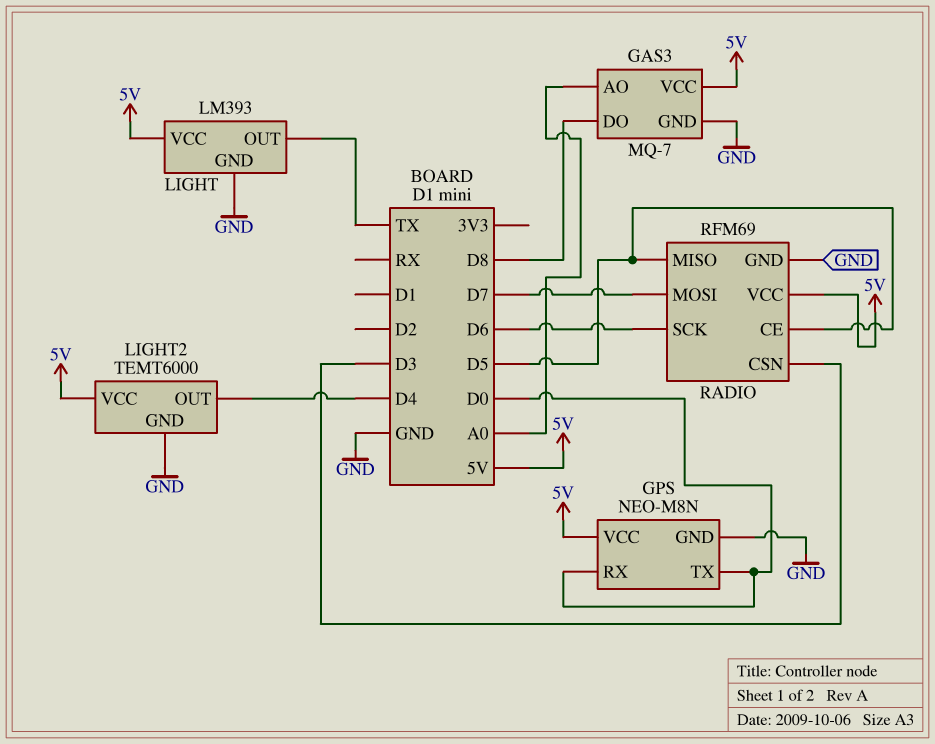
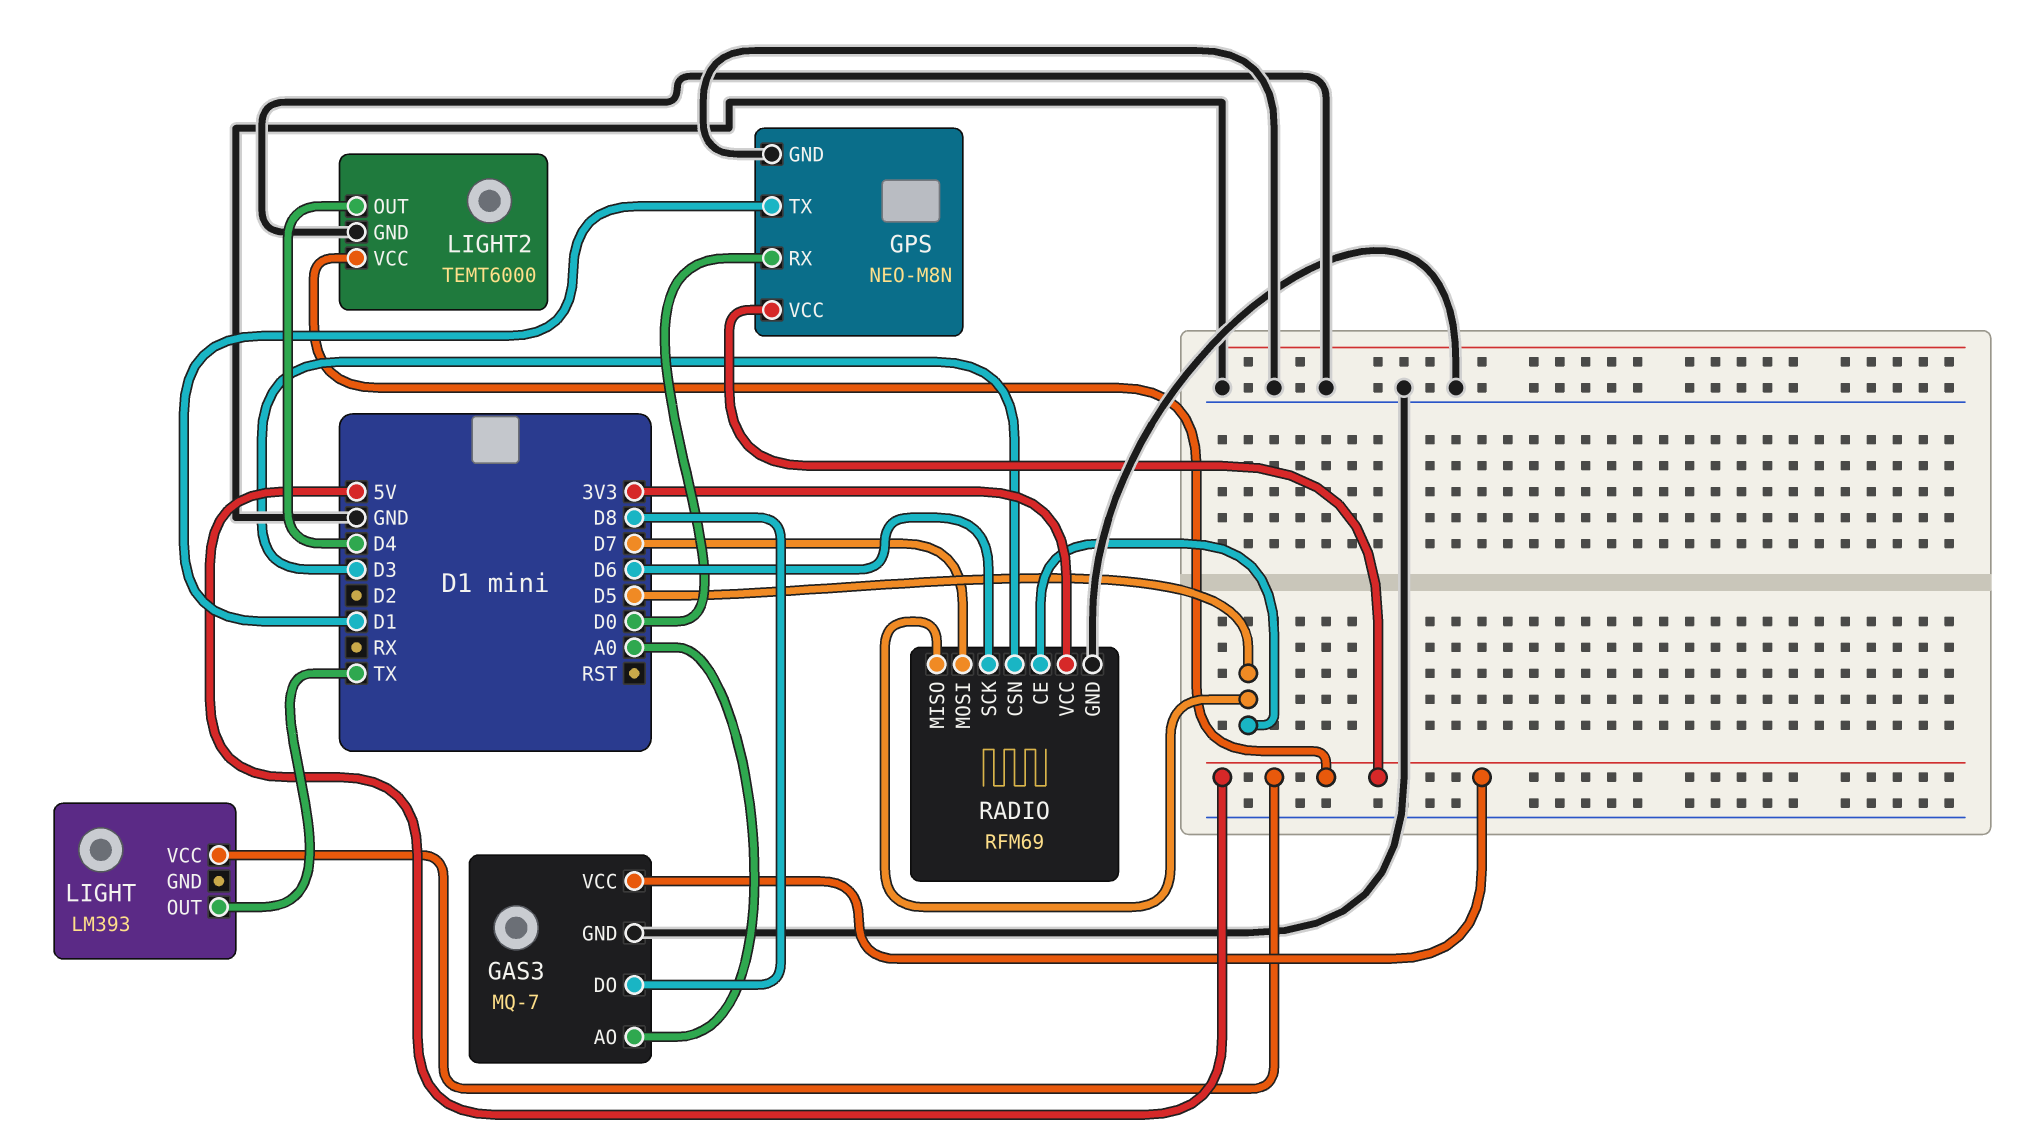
GPS pin TX: D0 -> D1
LIGHT pin GND: GND -> none
RADIO pin VCC: 5V -> 3V3

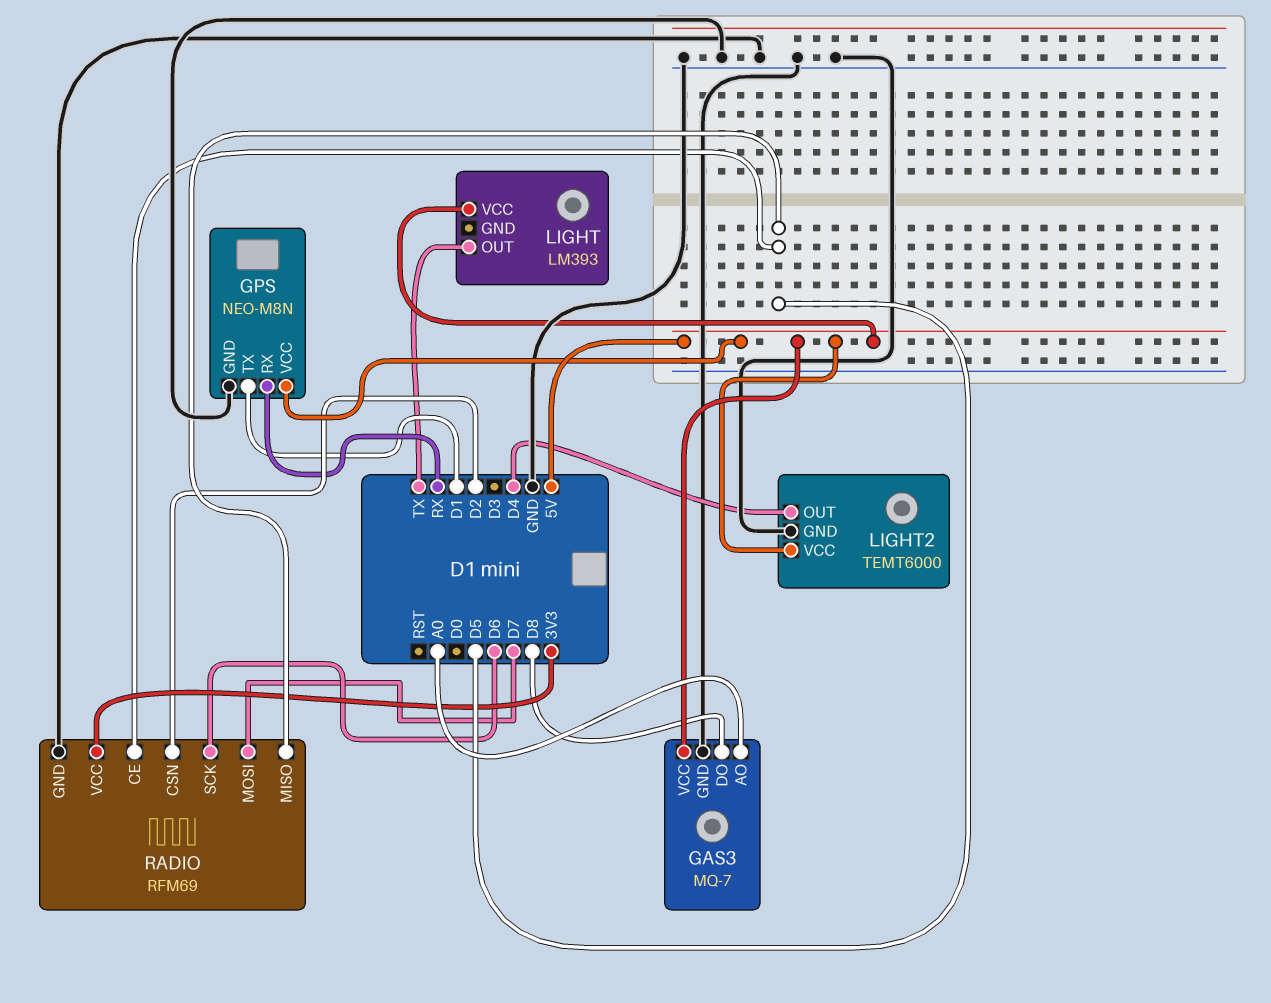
GPS pin RX: D0 -> RX
RADIO pin CSN: D3 -> D2

